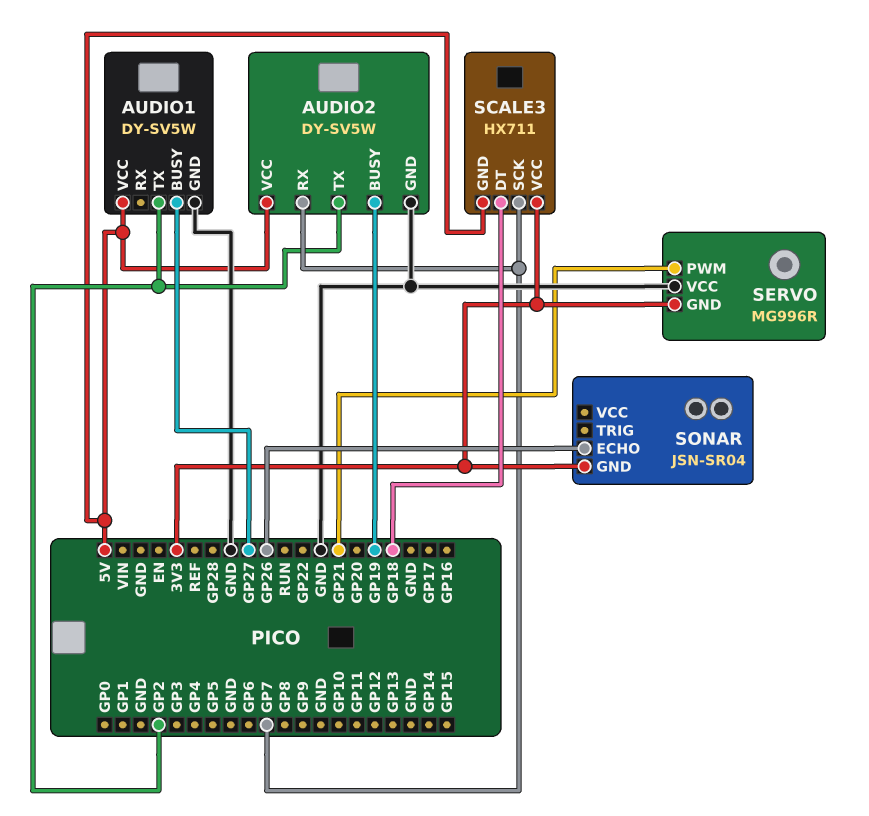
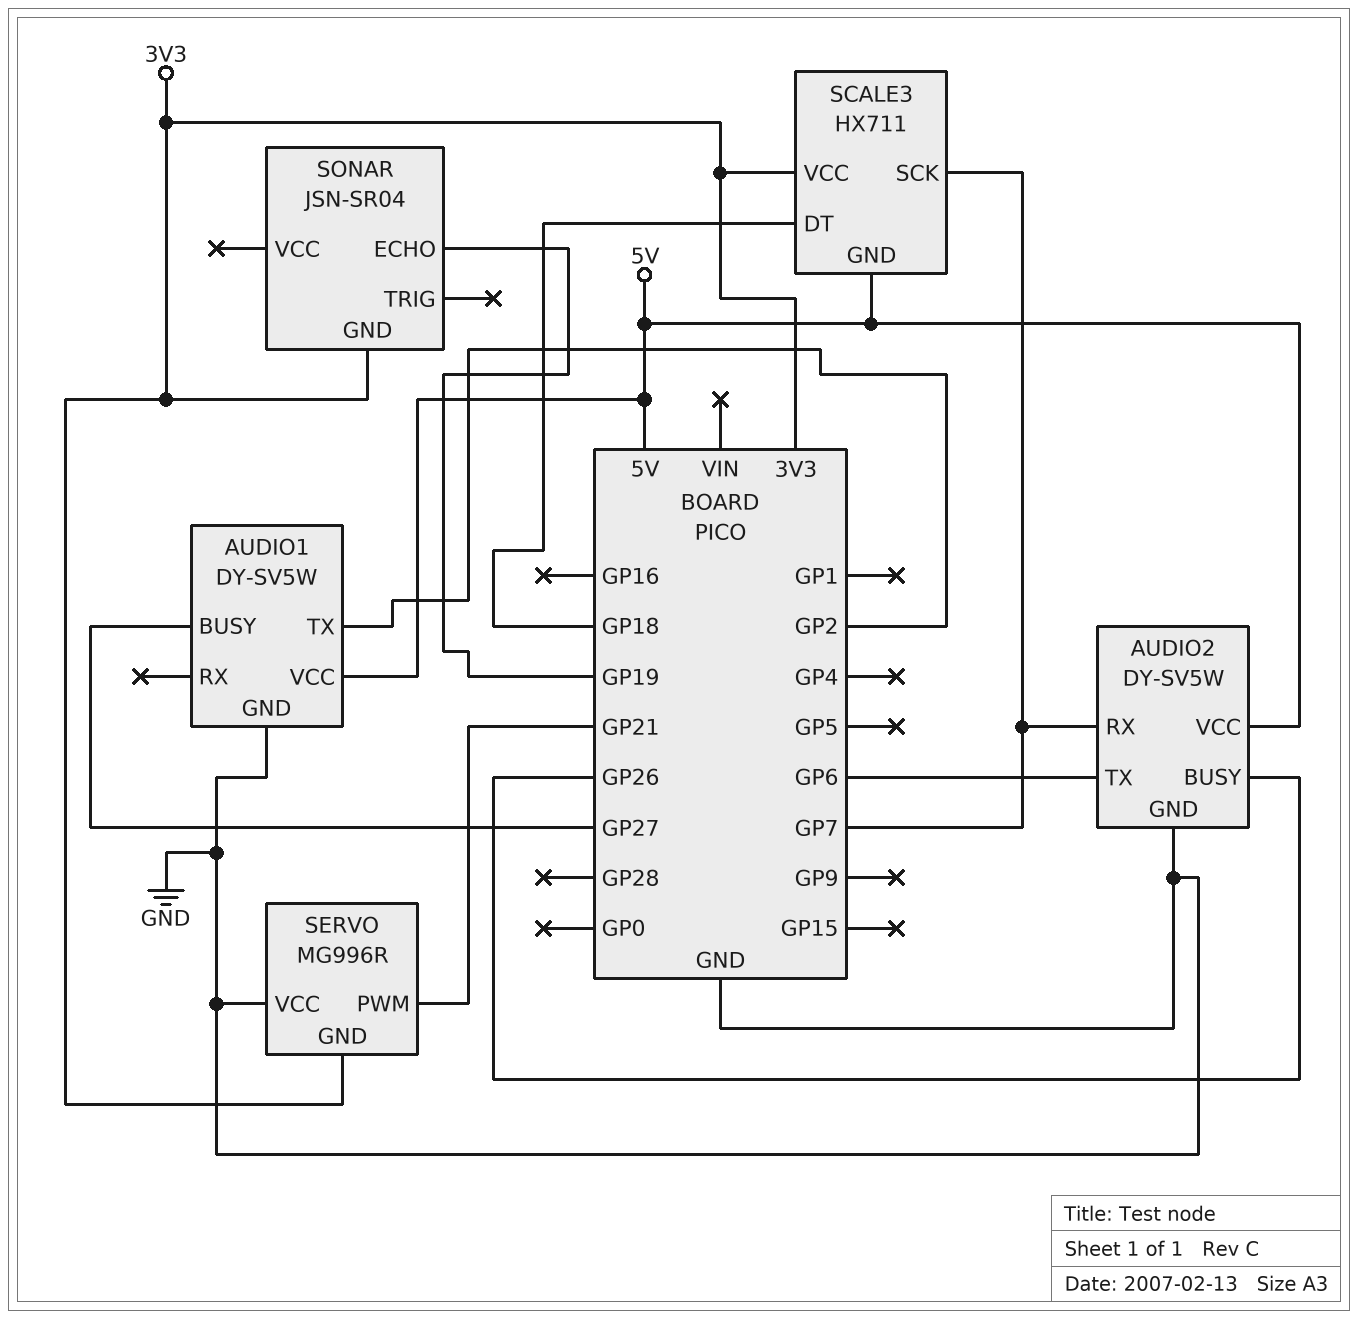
AUDIO2 pin BUSY: GP19 -> GP26
AUDIO2 pin TX: GP2 -> GP6
SONAR pin ECHO: GP26 -> GP19

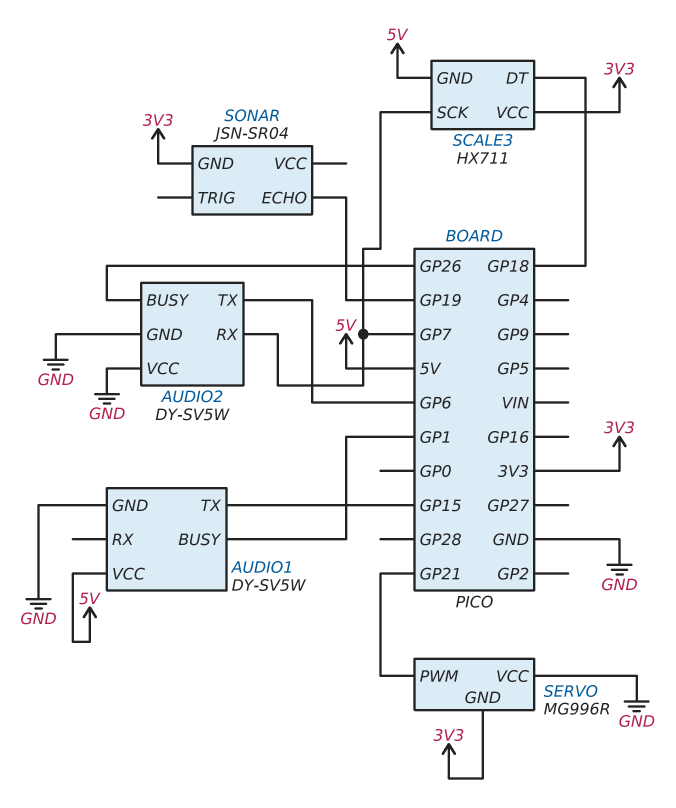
AUDIO1 pin BUSY: GP27 -> GP1
AUDIO1 pin TX: GP2 -> GP15
AUDIO2 pin VCC: 5V -> GND

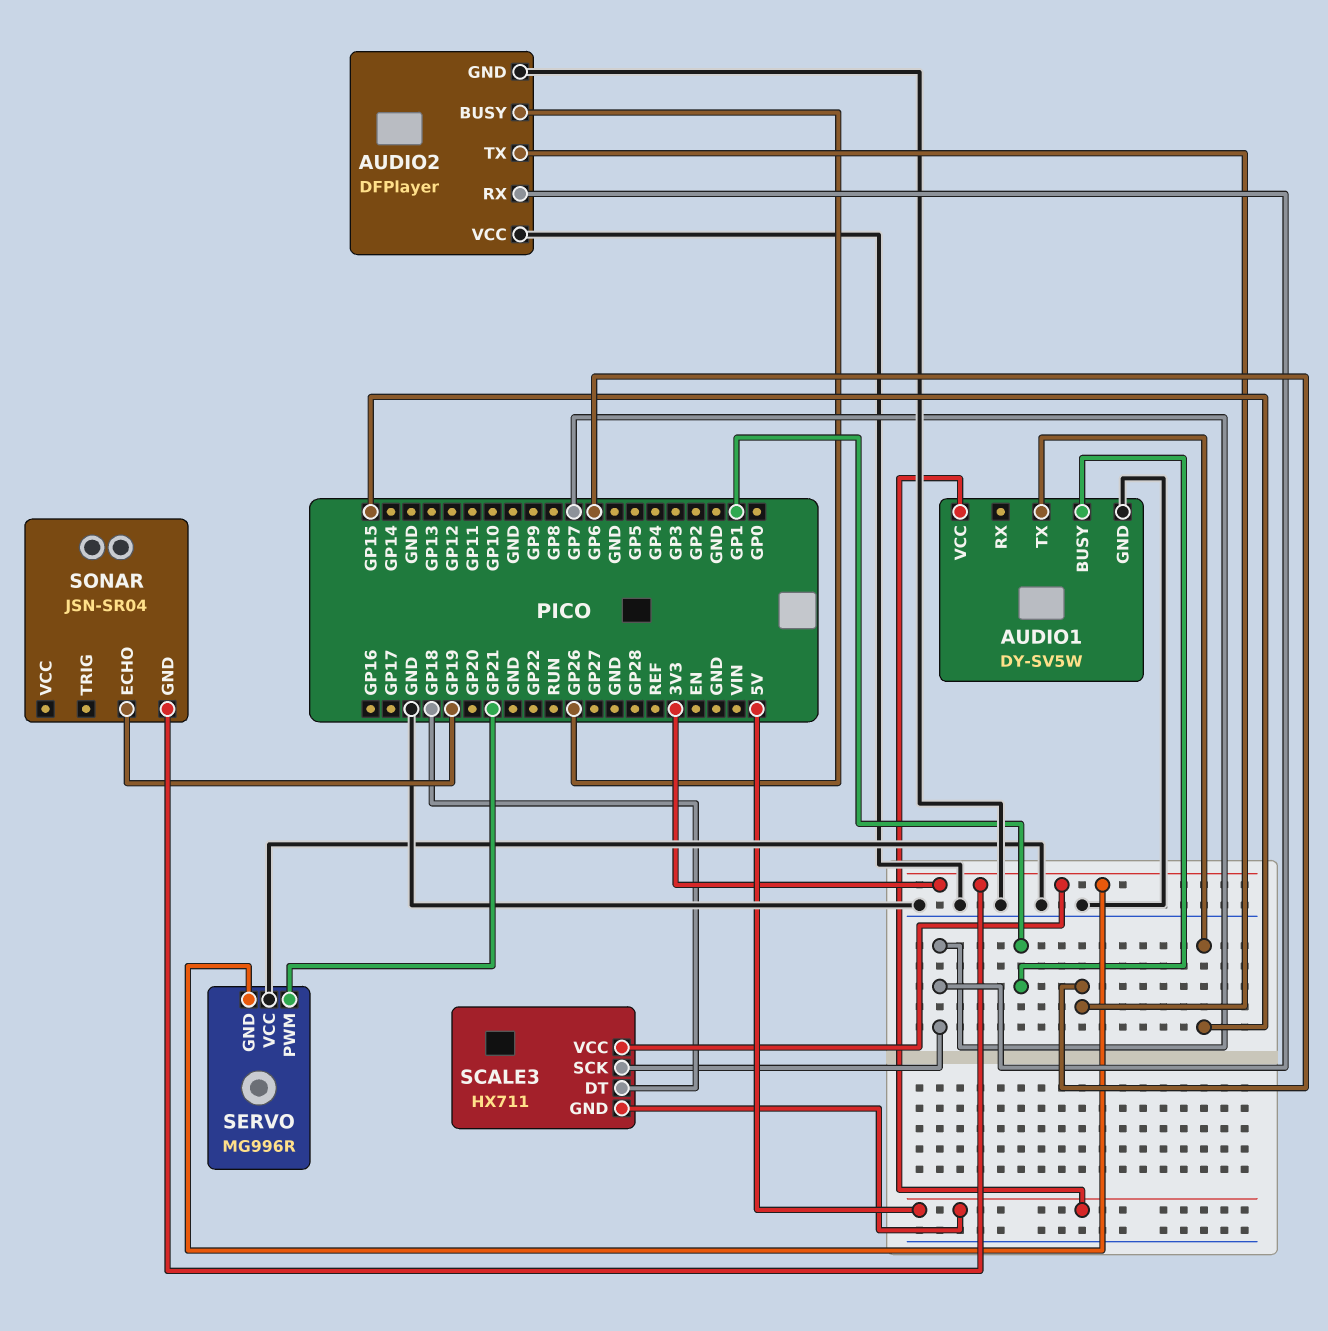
AUDIO2: DY-SV5W -> DFPlayer

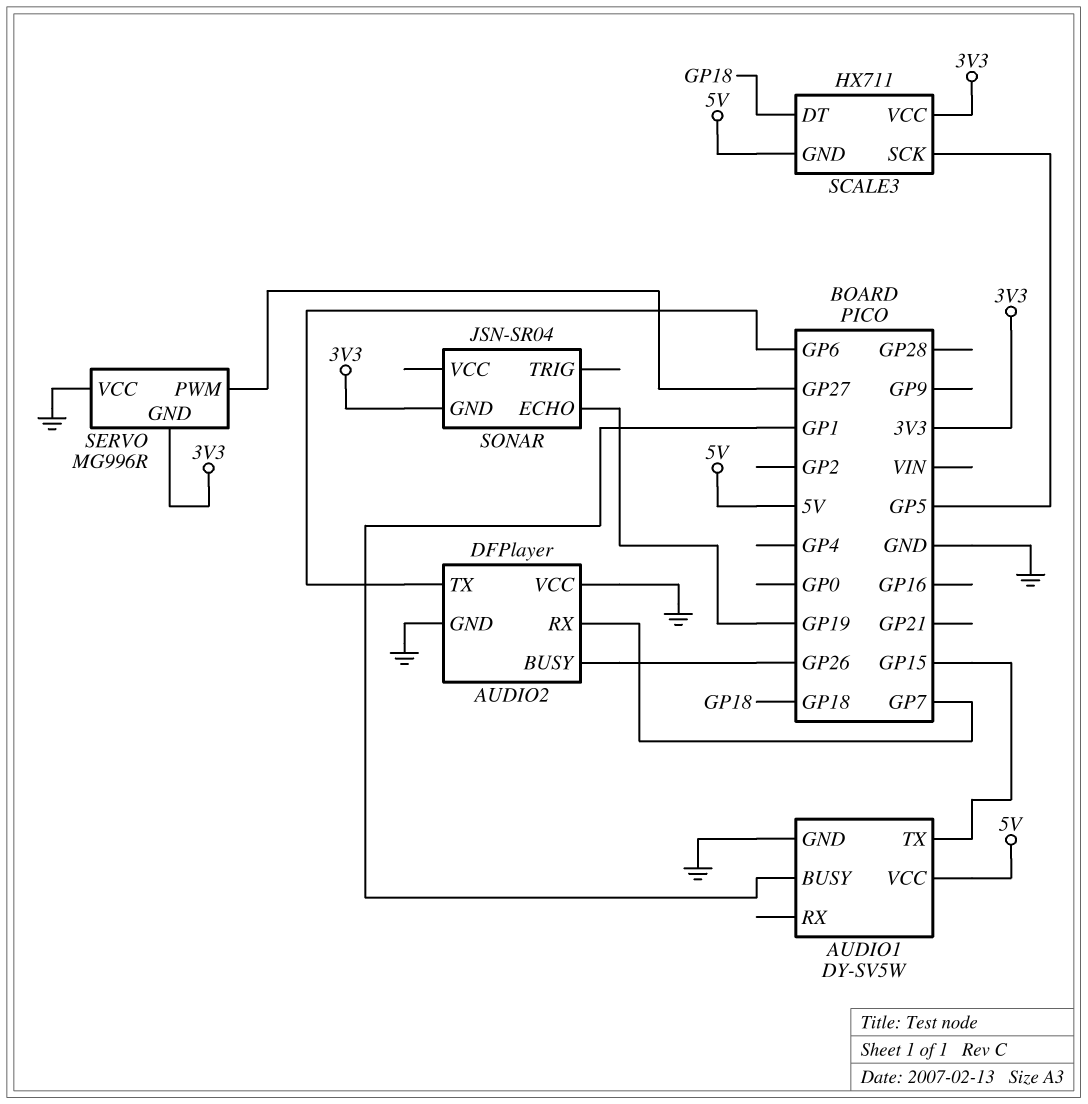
SCALE3 pin SCK: GP7 -> GP5
SERVO pin PWM: GP21 -> GP27

